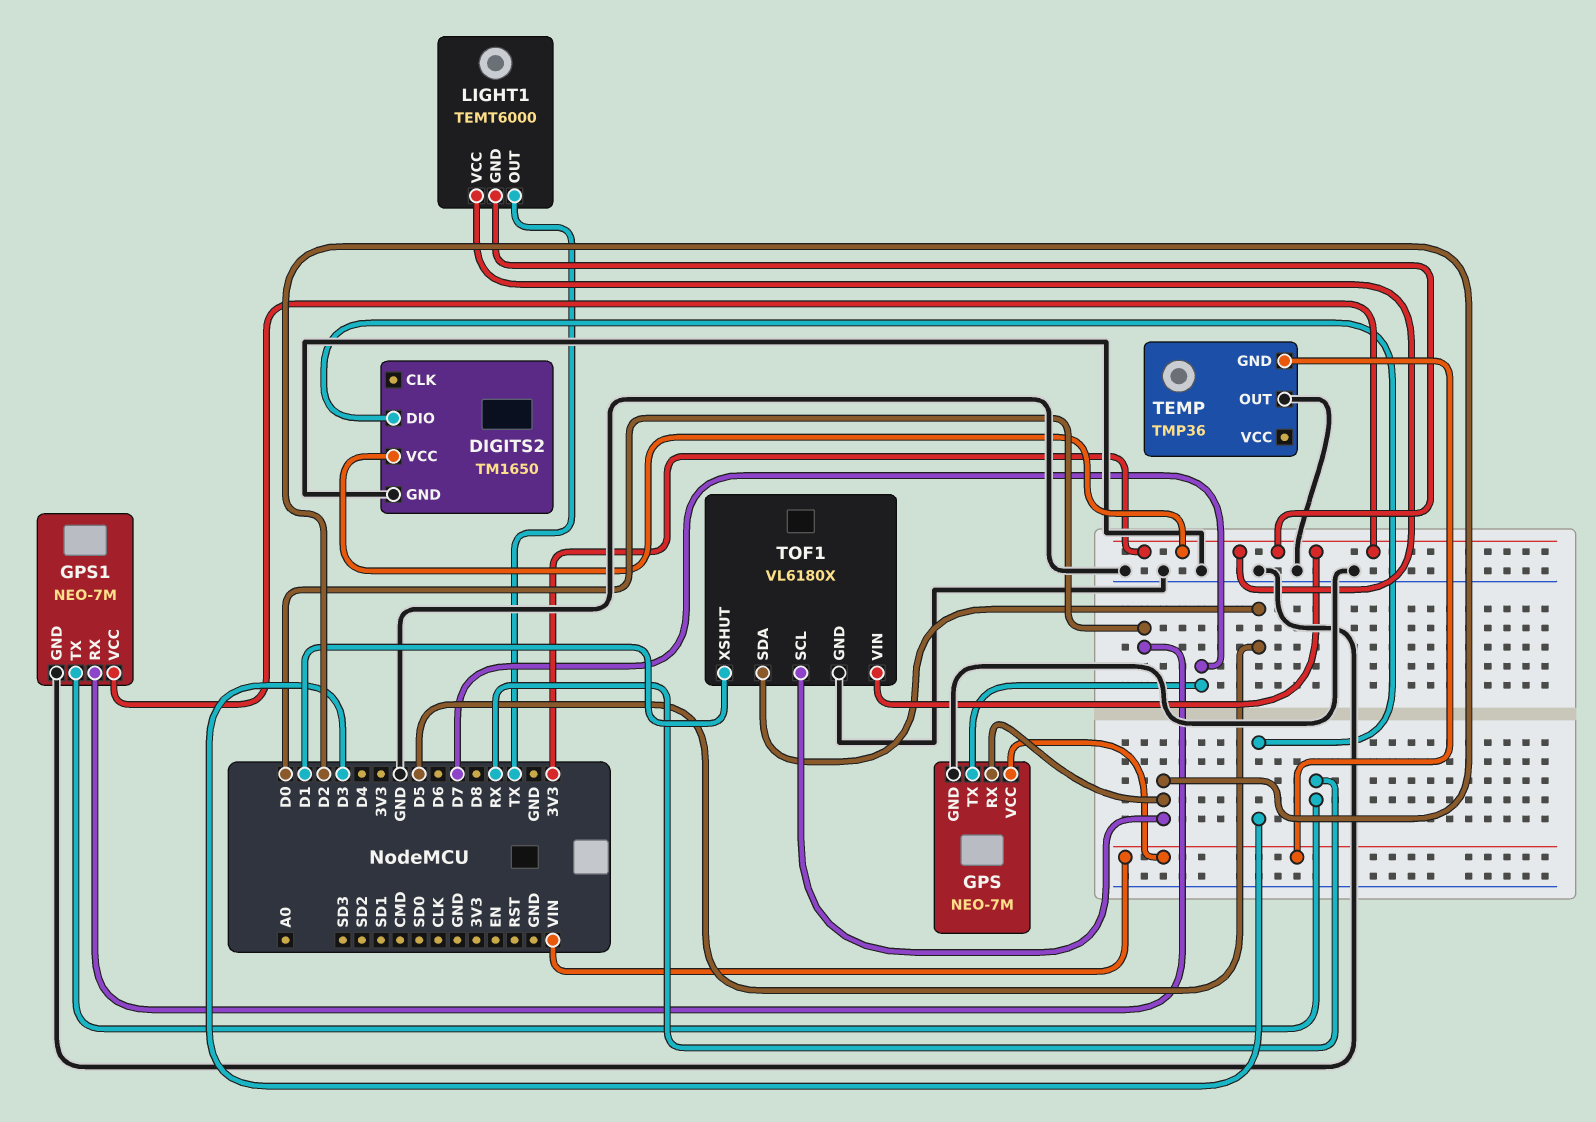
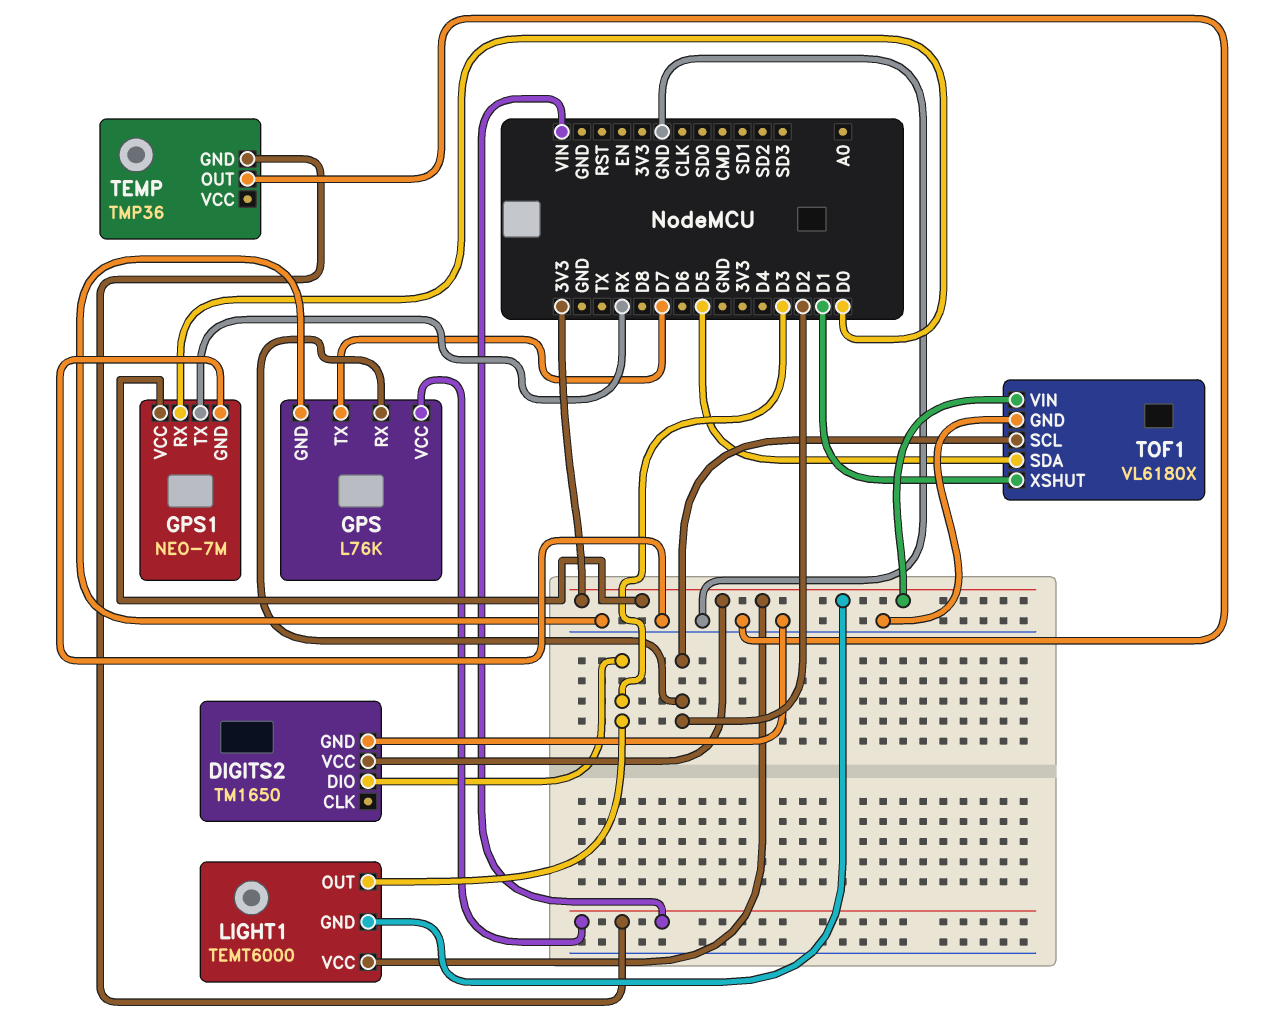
GPS: NEO-7M -> L76K
LIGHT1 pin OUT: TX -> D3

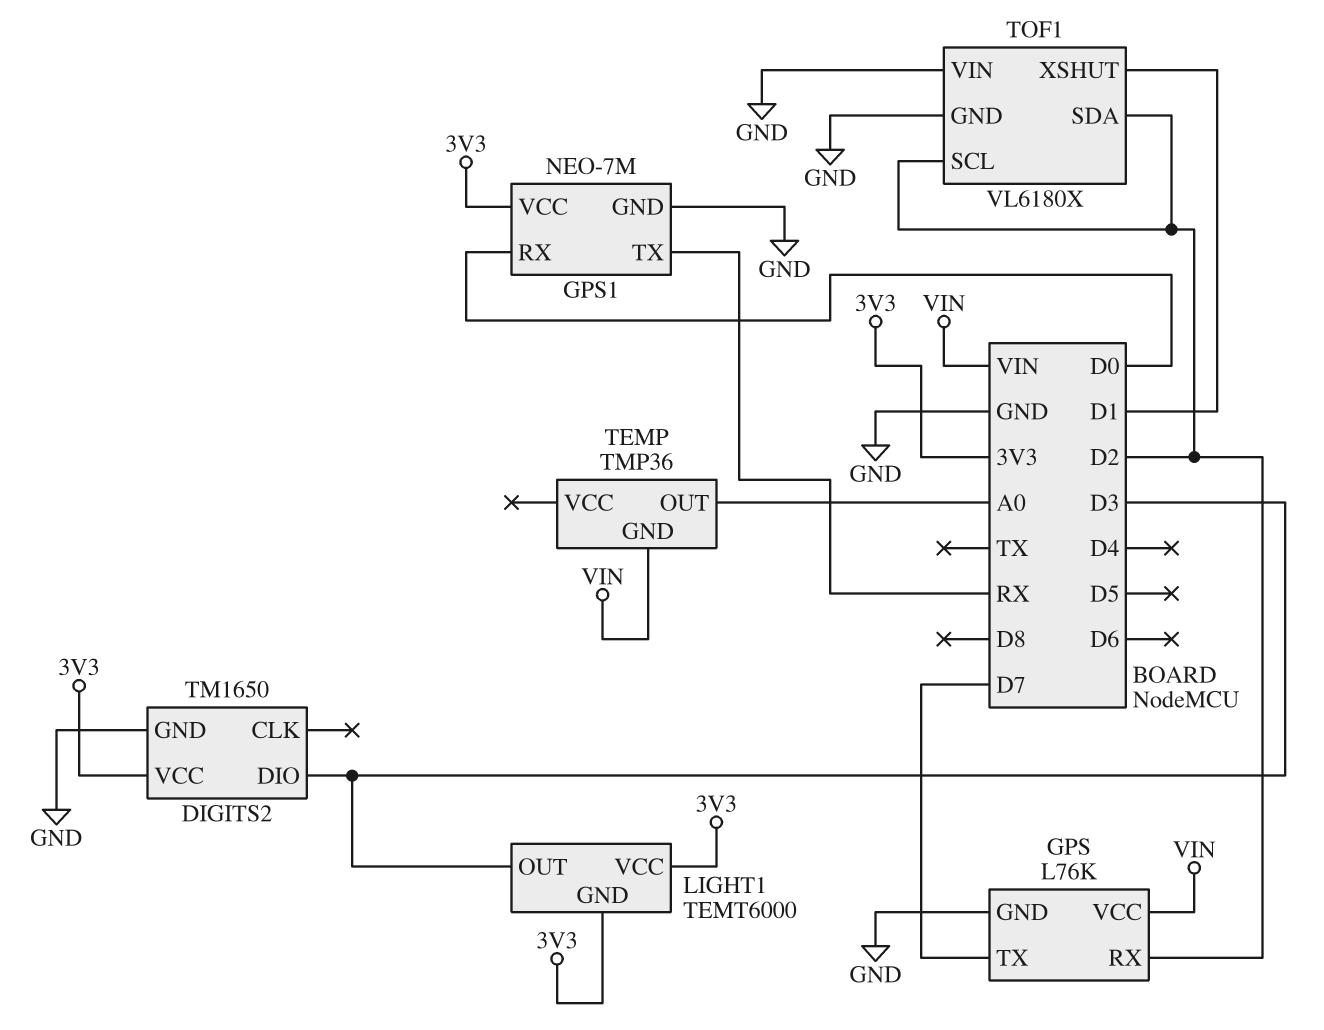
TEMP pin OUT: GND -> A0
TOF1 pin SDA: D5 -> D2
TOF1 pin VIN: 3V3 -> GND

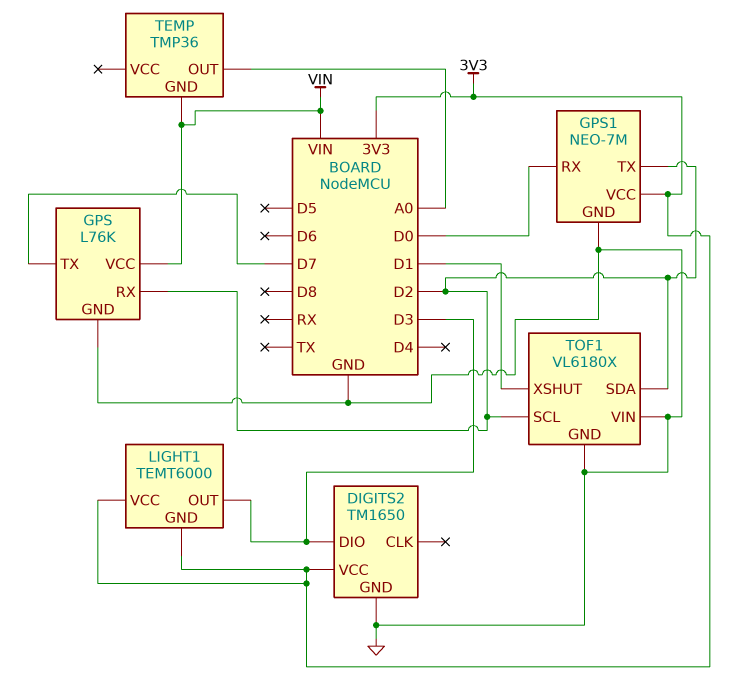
GPS1 pin TX: RX -> D2

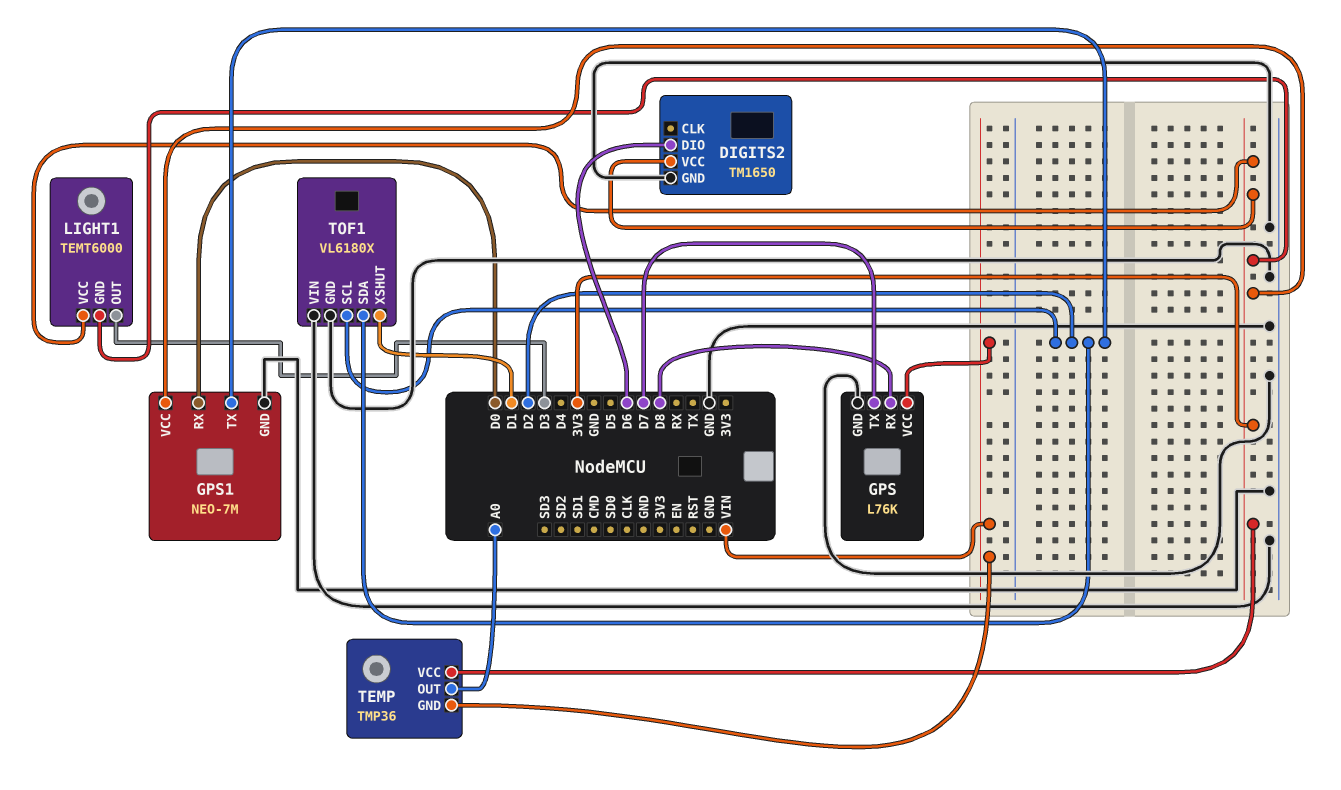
DIGITS2 pin DIO: D3 -> D6
GPS pin RX: D2 -> D8
TEMP pin VCC: none -> 3V3

